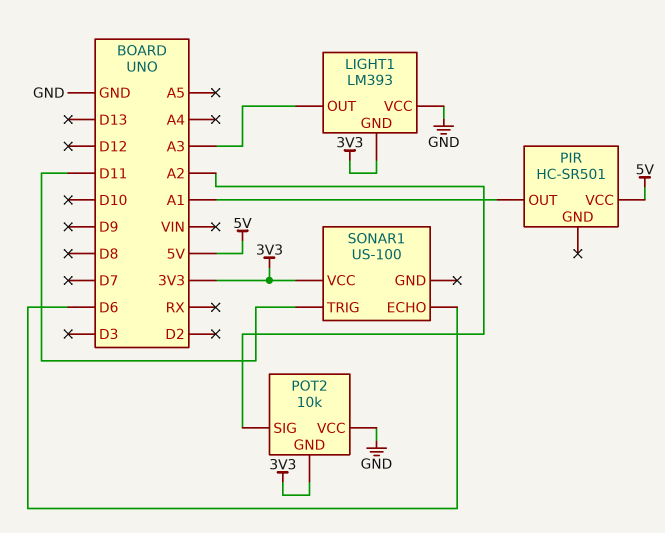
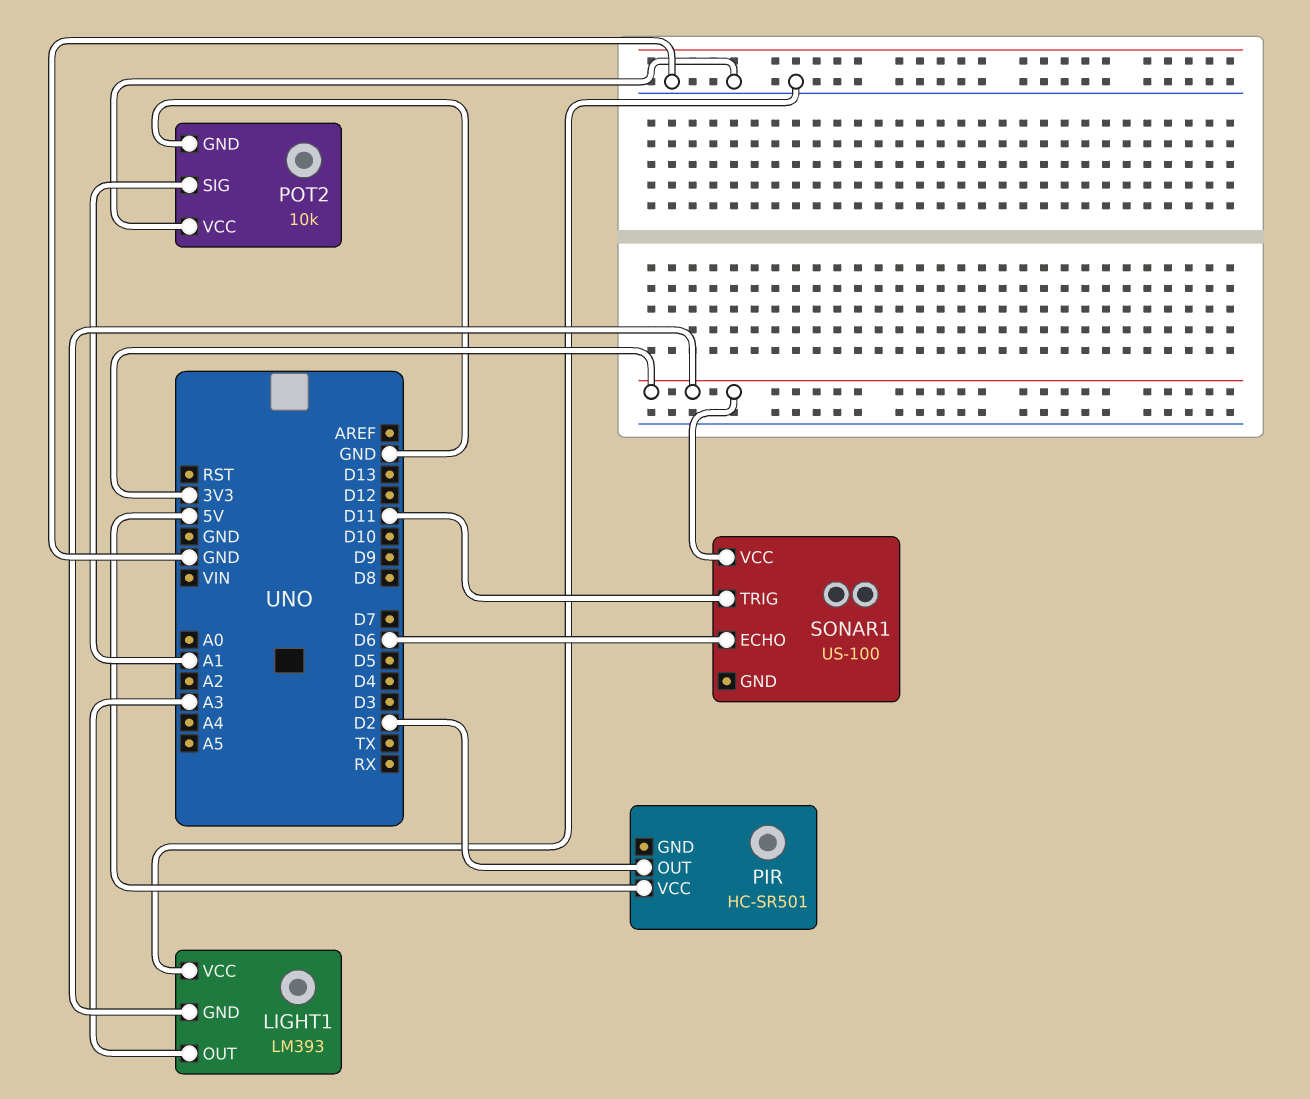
PIR pin OUT: A1 -> D2
POT2 pin GND: 3V3 -> GND
POT2 pin SIG: A2 -> A1

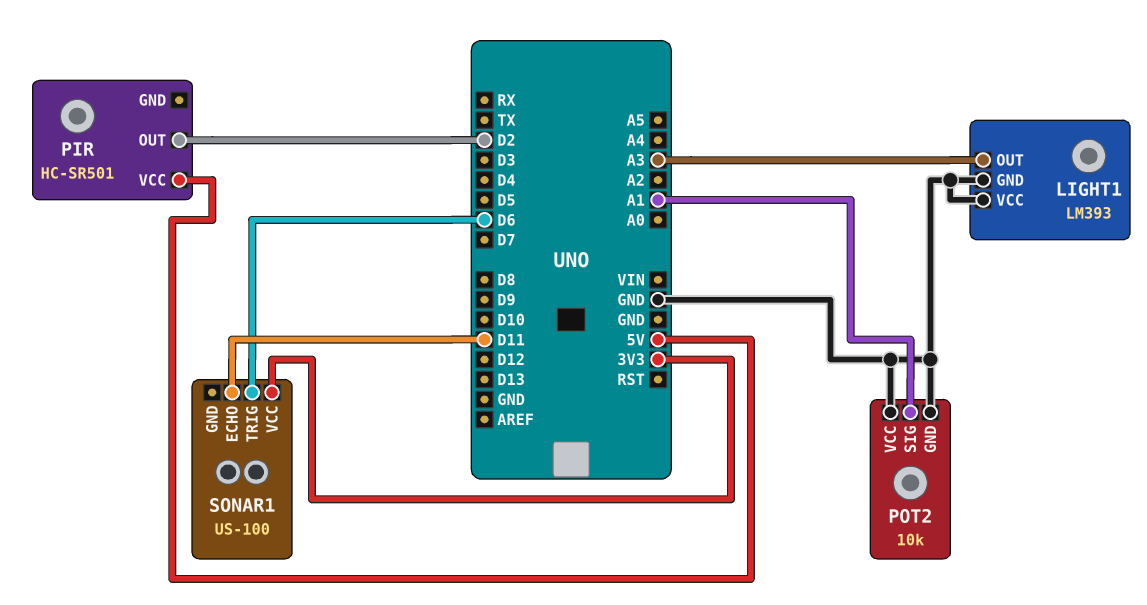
LIGHT1 pin GND: 3V3 -> GND
SONAR1 pin ECHO: D6 -> D11
SONAR1 pin TRIG: D11 -> D6

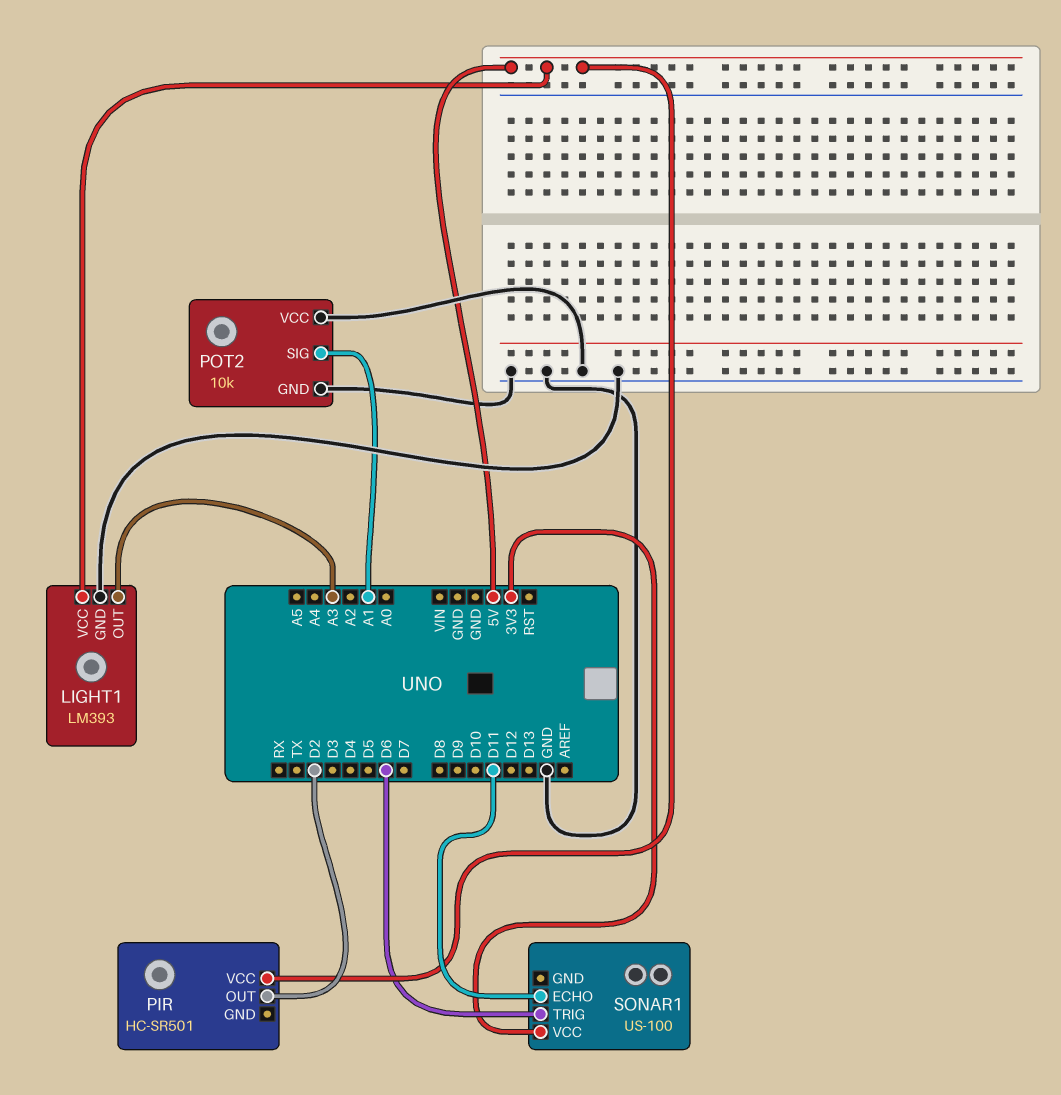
LIGHT1 pin VCC: GND -> 5V

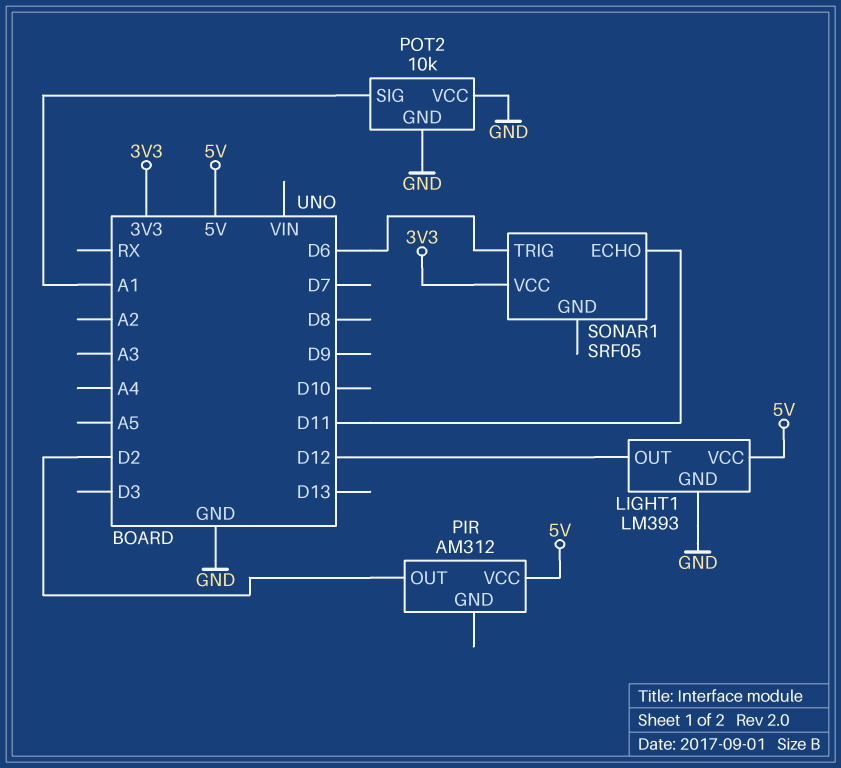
LIGHT1 pin OUT: A3 -> D12
PIR: HC-SR501 -> AM312
SONAR1: US-100 -> SRF05

